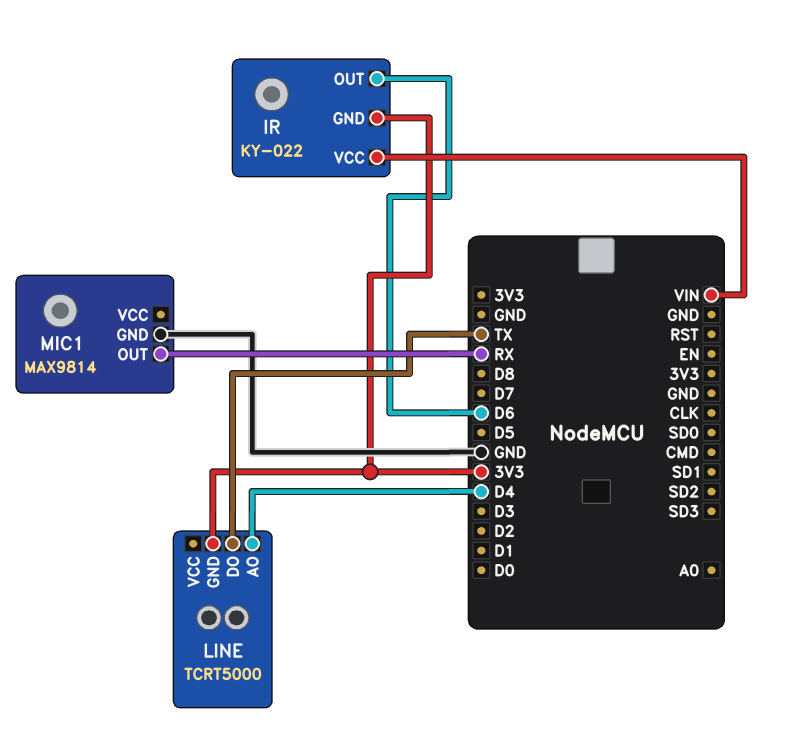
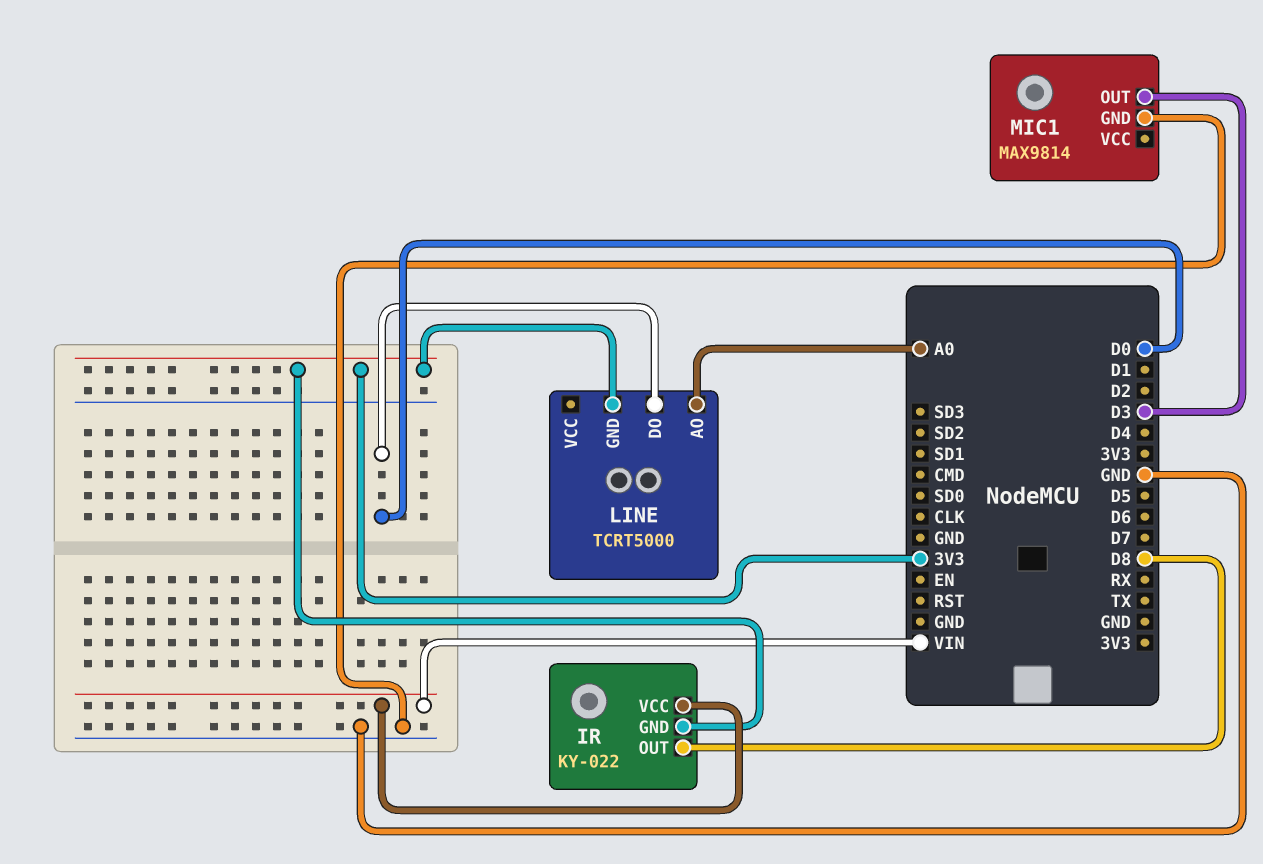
IR pin OUT: D6 -> D8
LINE pin AO: D4 -> A0
LINE pin DO: TX -> D0
MIC1 pin OUT: RX -> D3

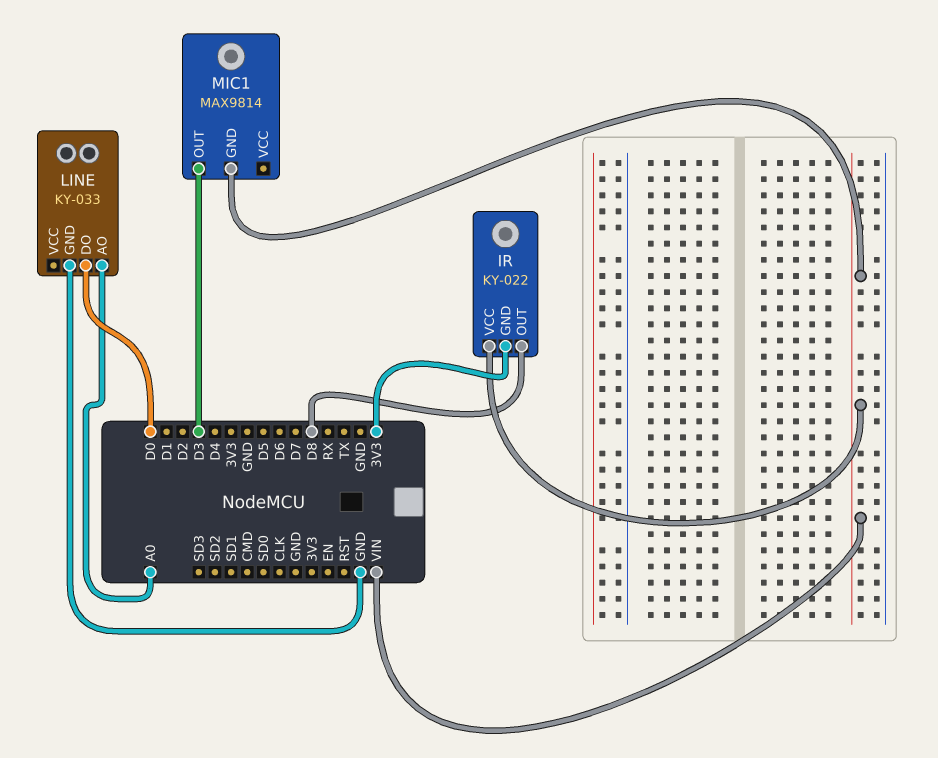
LINE: TCRT5000 -> KY-033
LINE pin GND: 3V3 -> GND
MIC1 pin GND: GND -> VIN

